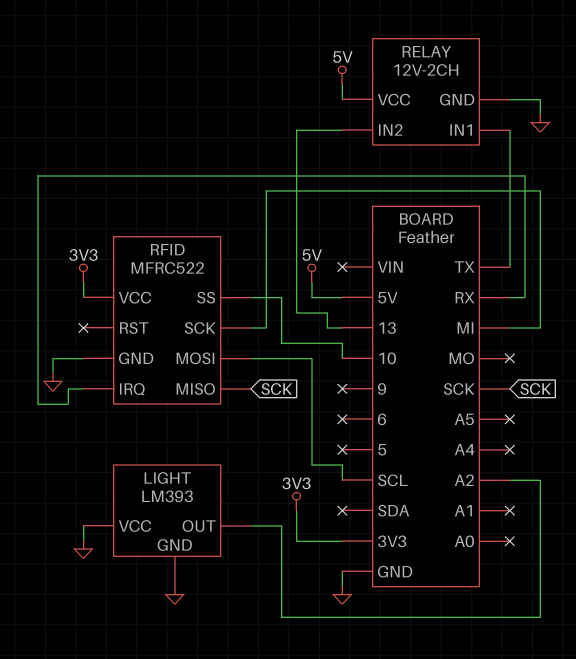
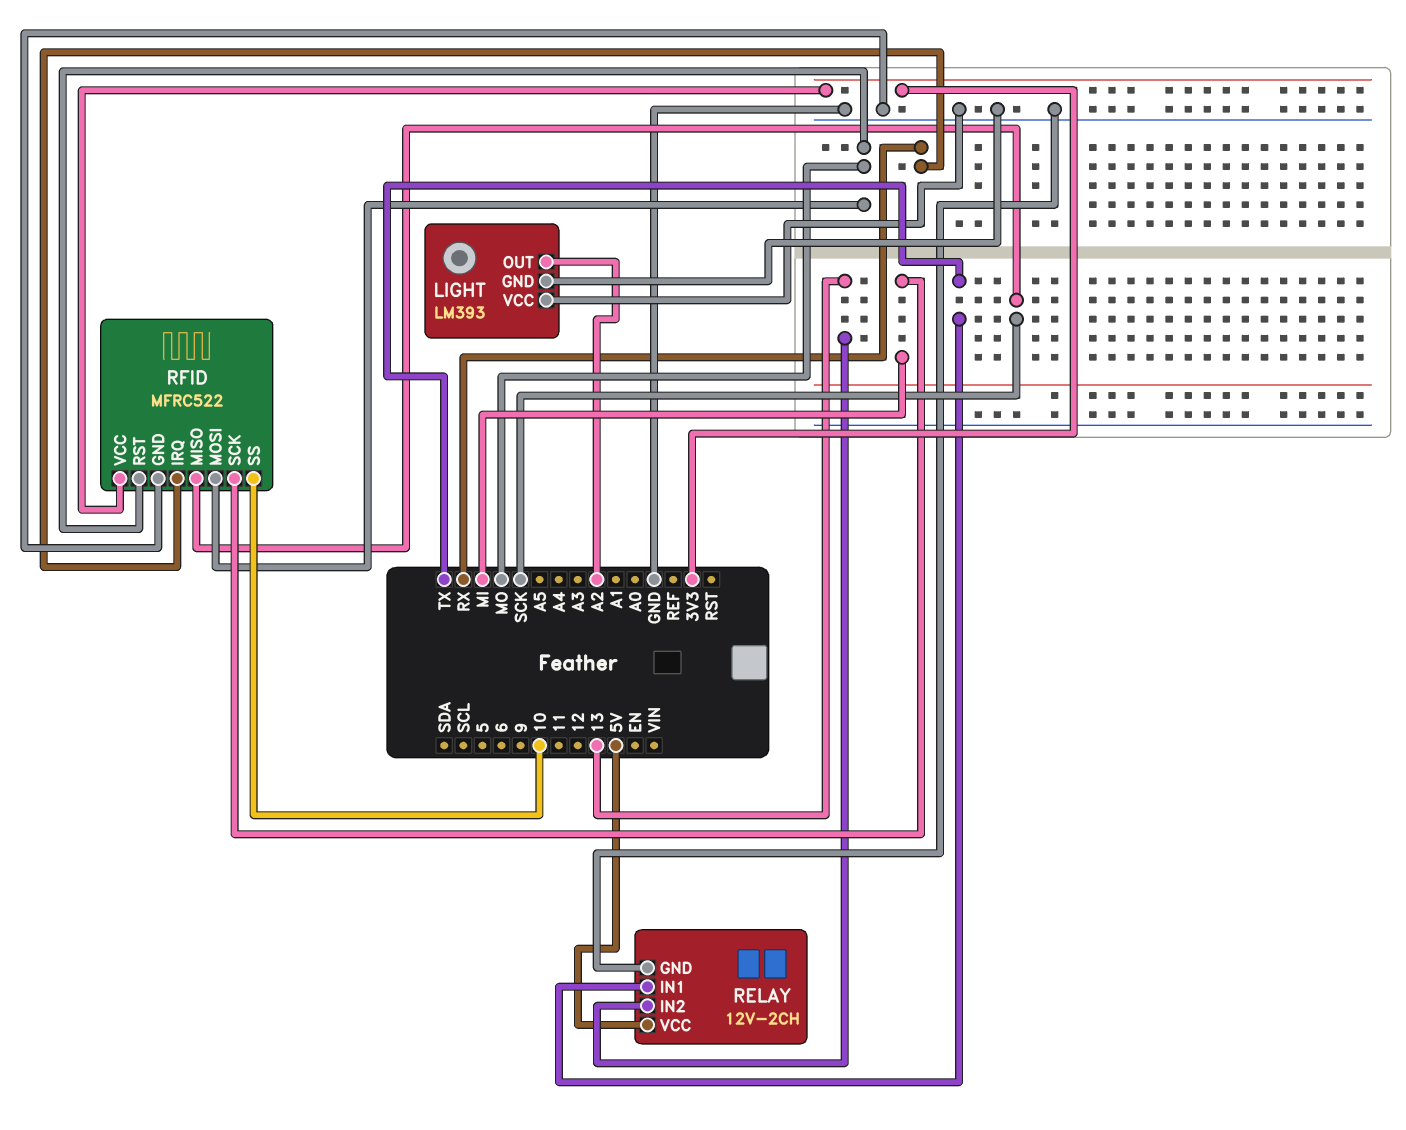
RFID pin MOSI: SCL -> MO
RFID pin RST: none -> MO

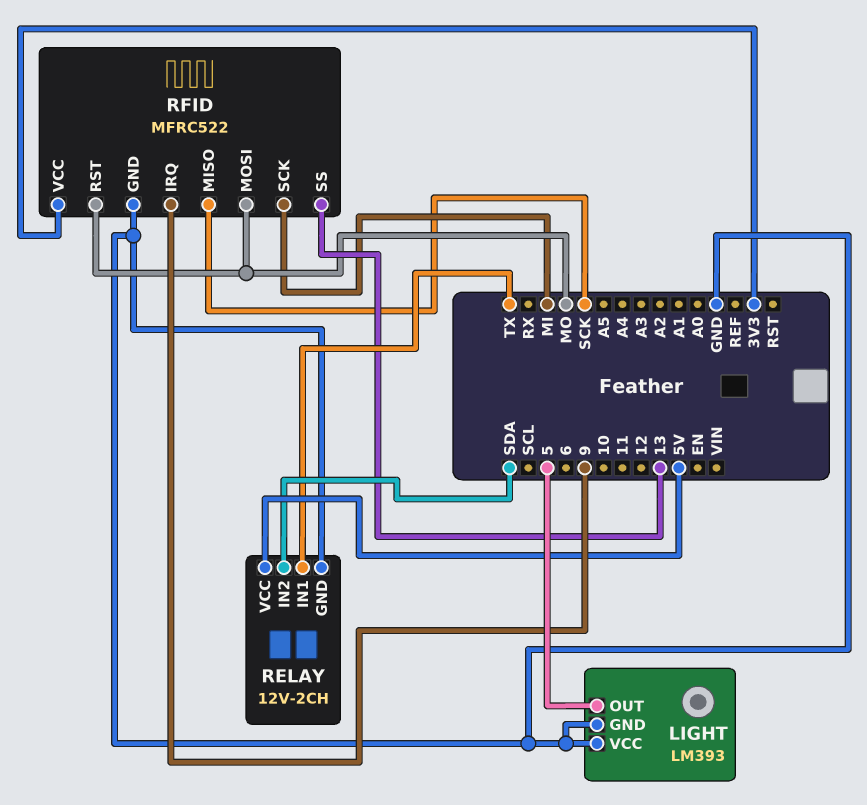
LIGHT pin OUT: A2 -> 5
RELAY pin IN2: 13 -> SDA
RFID pin IRQ: RX -> 9
RFID pin SS: 10 -> 13

